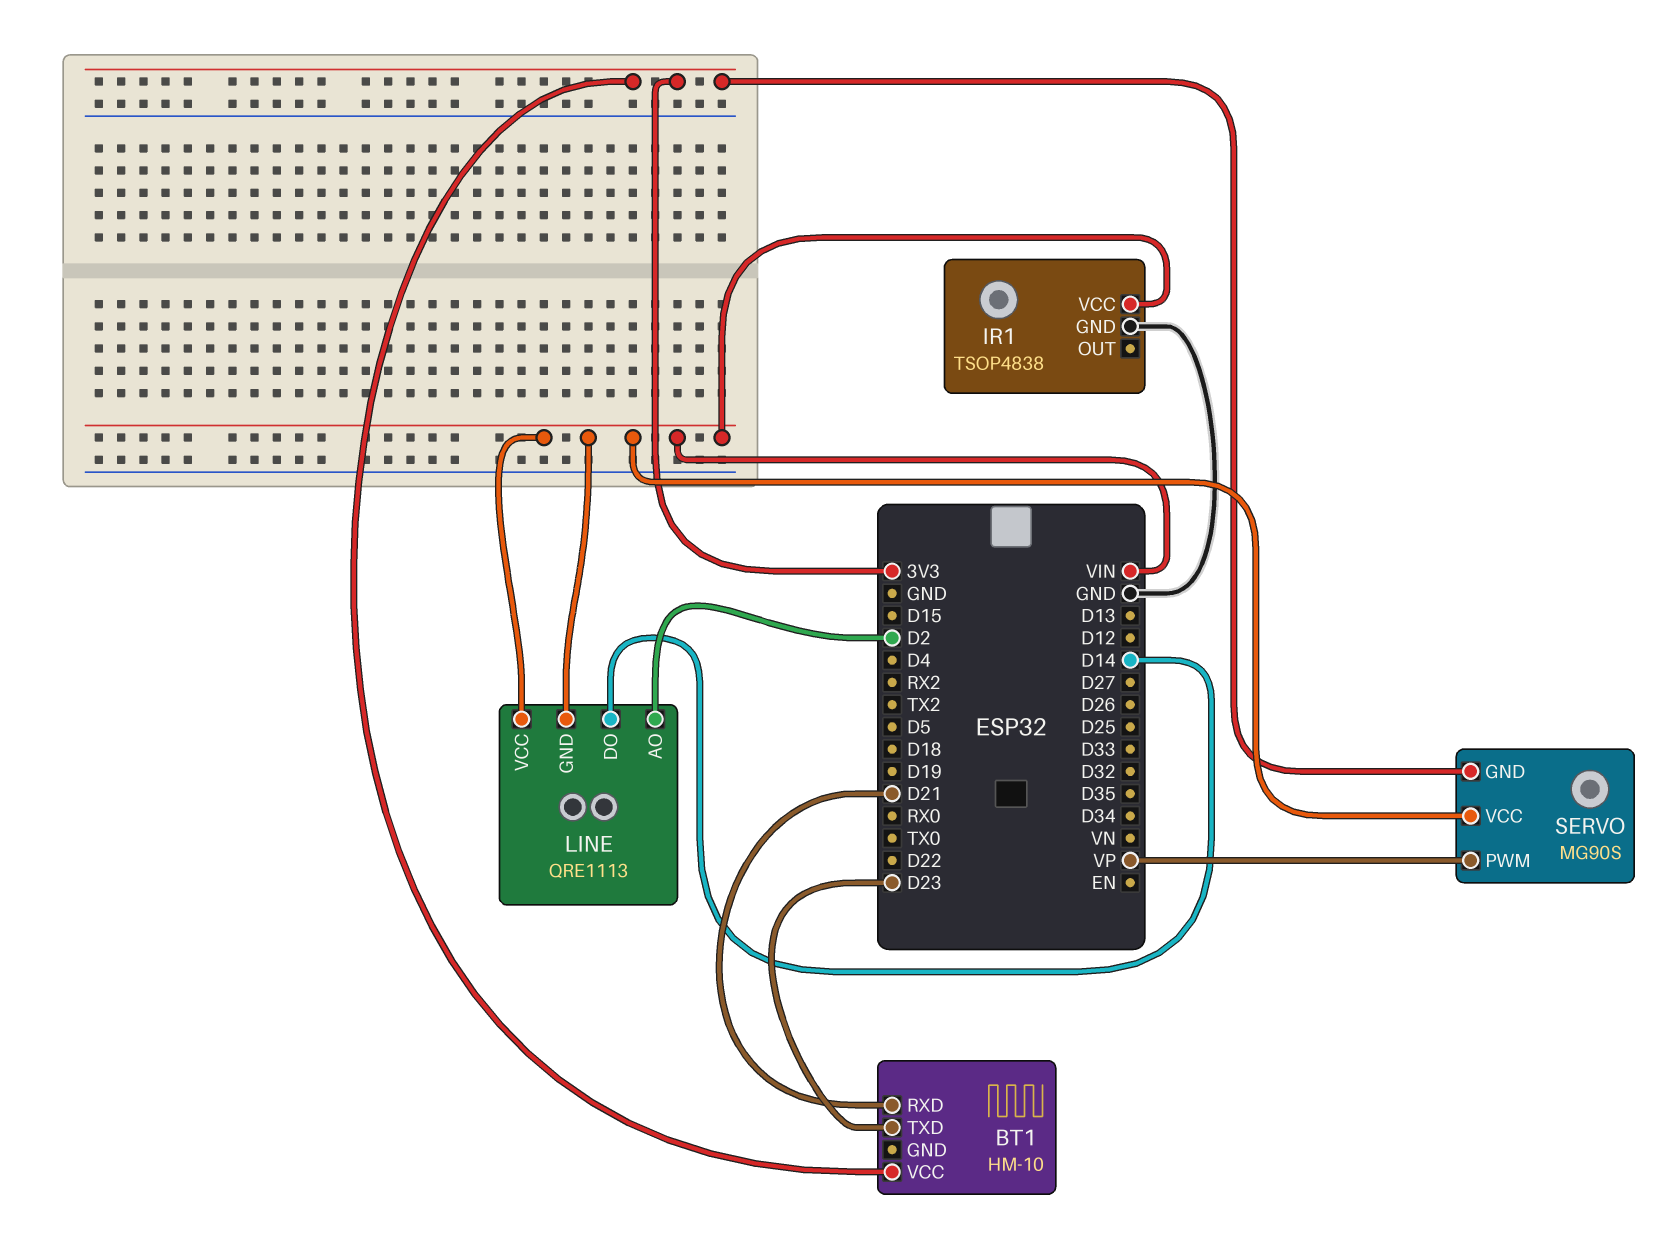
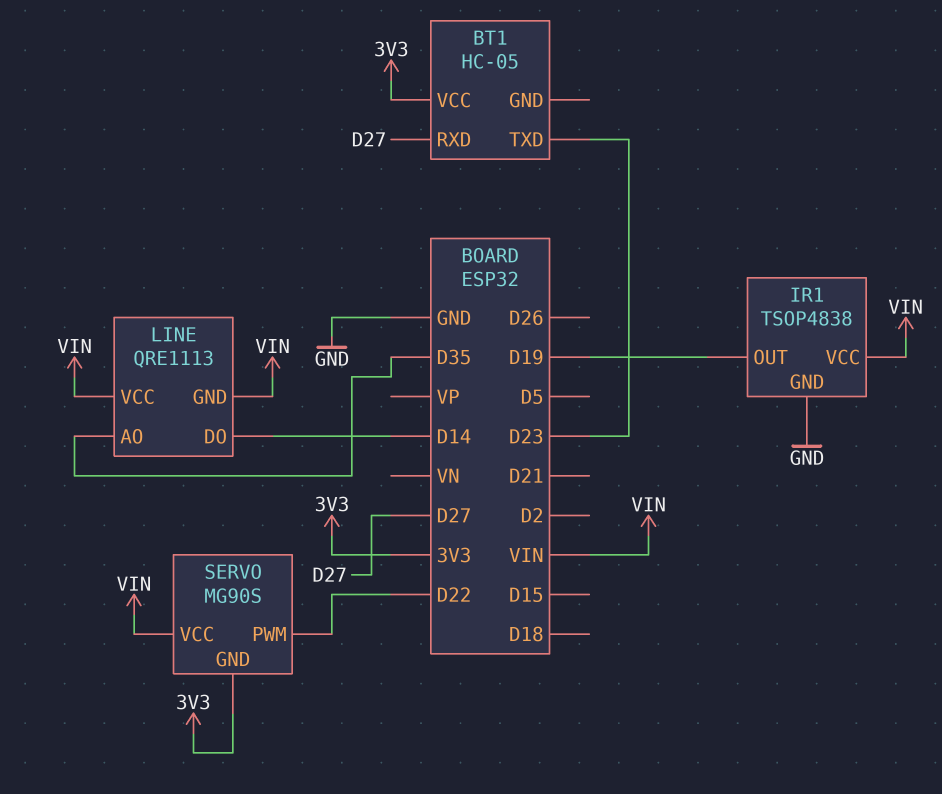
BT1: HM-10 -> HC-05
BT1 pin RXD: D21 -> D27
IR1 pin OUT: none -> D19
LINE pin AO: D2 -> D35
SERVO pin PWM: VP -> D22

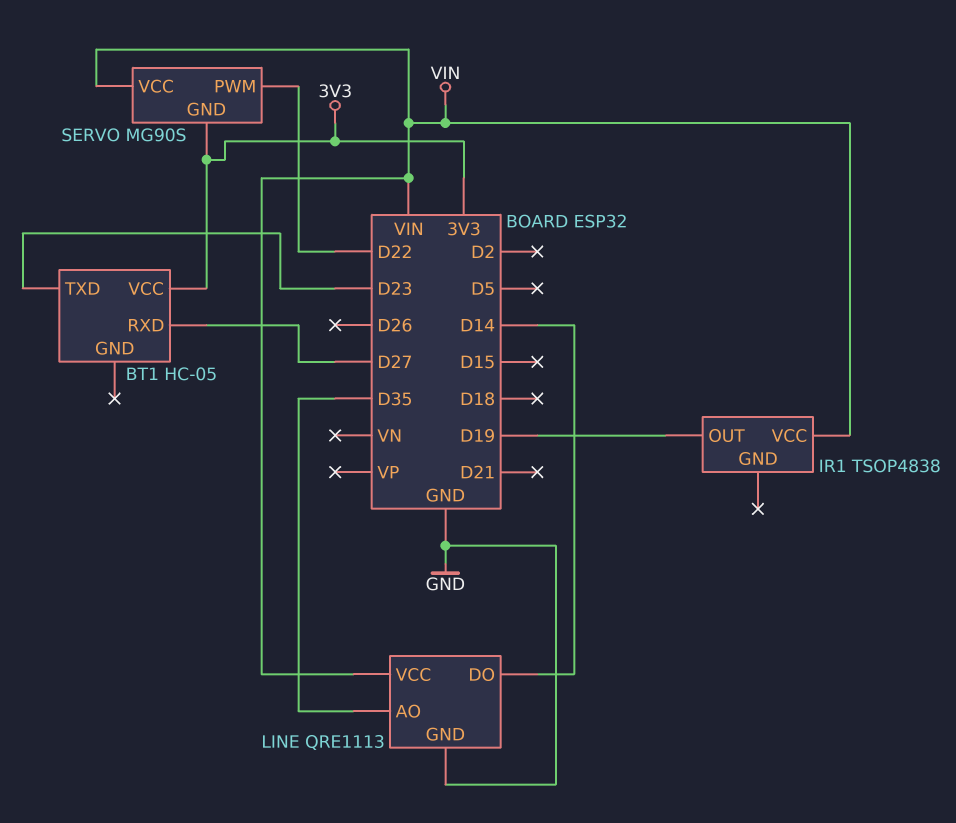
IR1 pin GND: GND -> none
LINE pin GND: VIN -> GND

